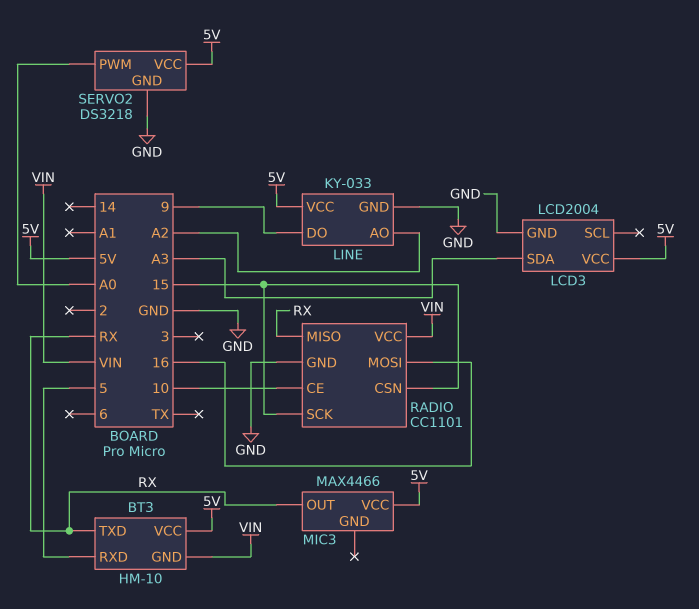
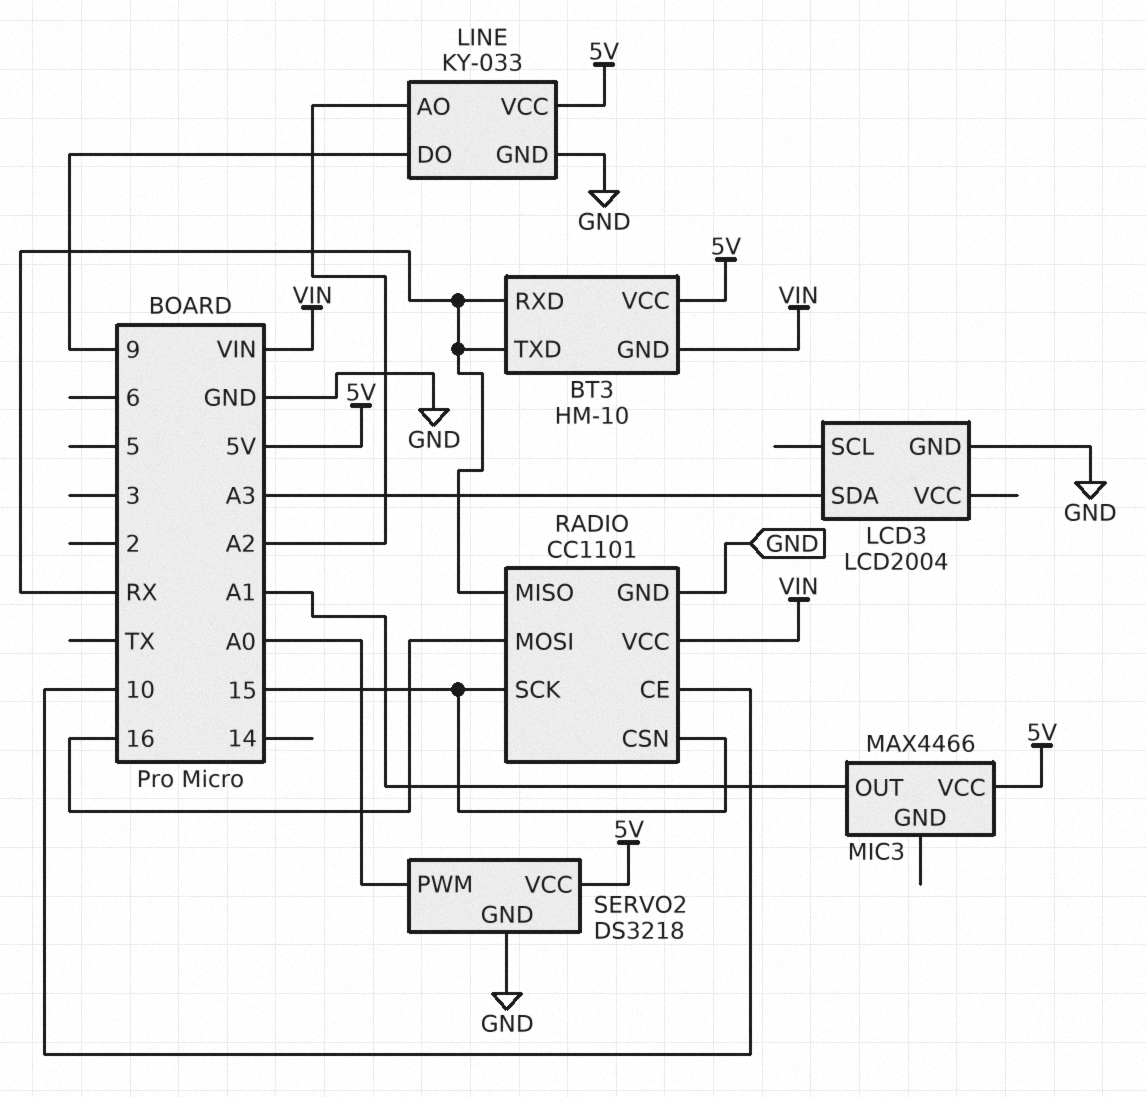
BT3 pin RXD: 5 -> RX
LCD3 pin VCC: 5V -> none
MIC3 pin OUT: RX -> A1

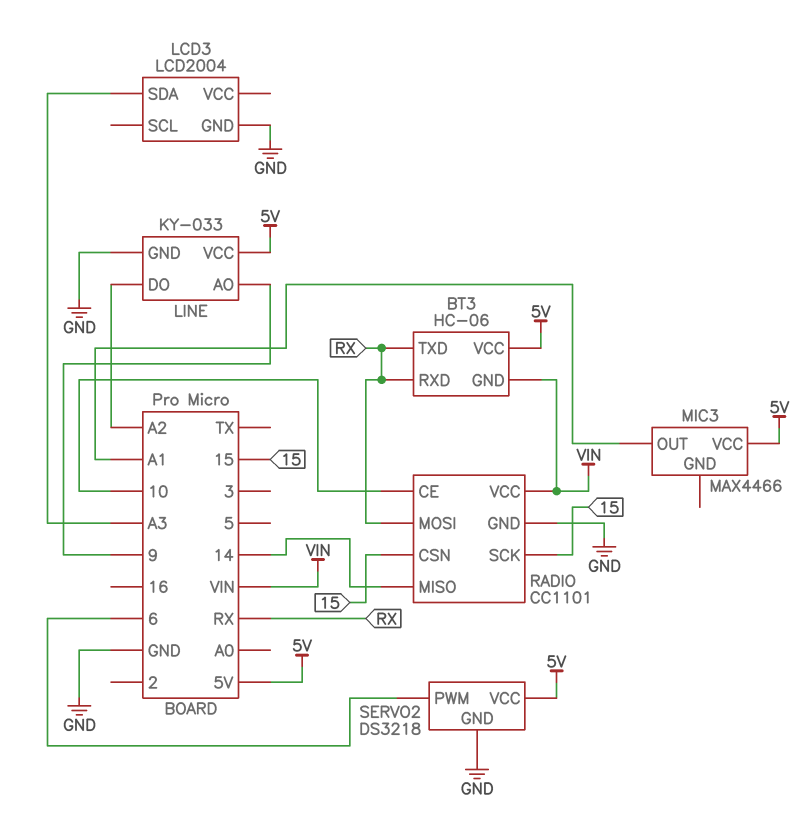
BT3: HM-10 -> HC-06
LINE pin AO: A2 -> 9
LINE pin DO: 9 -> A2
RADIO pin MISO: RX -> 14
RADIO pin MOSI: 16 -> RX
SERVO2 pin PWM: A0 -> 6

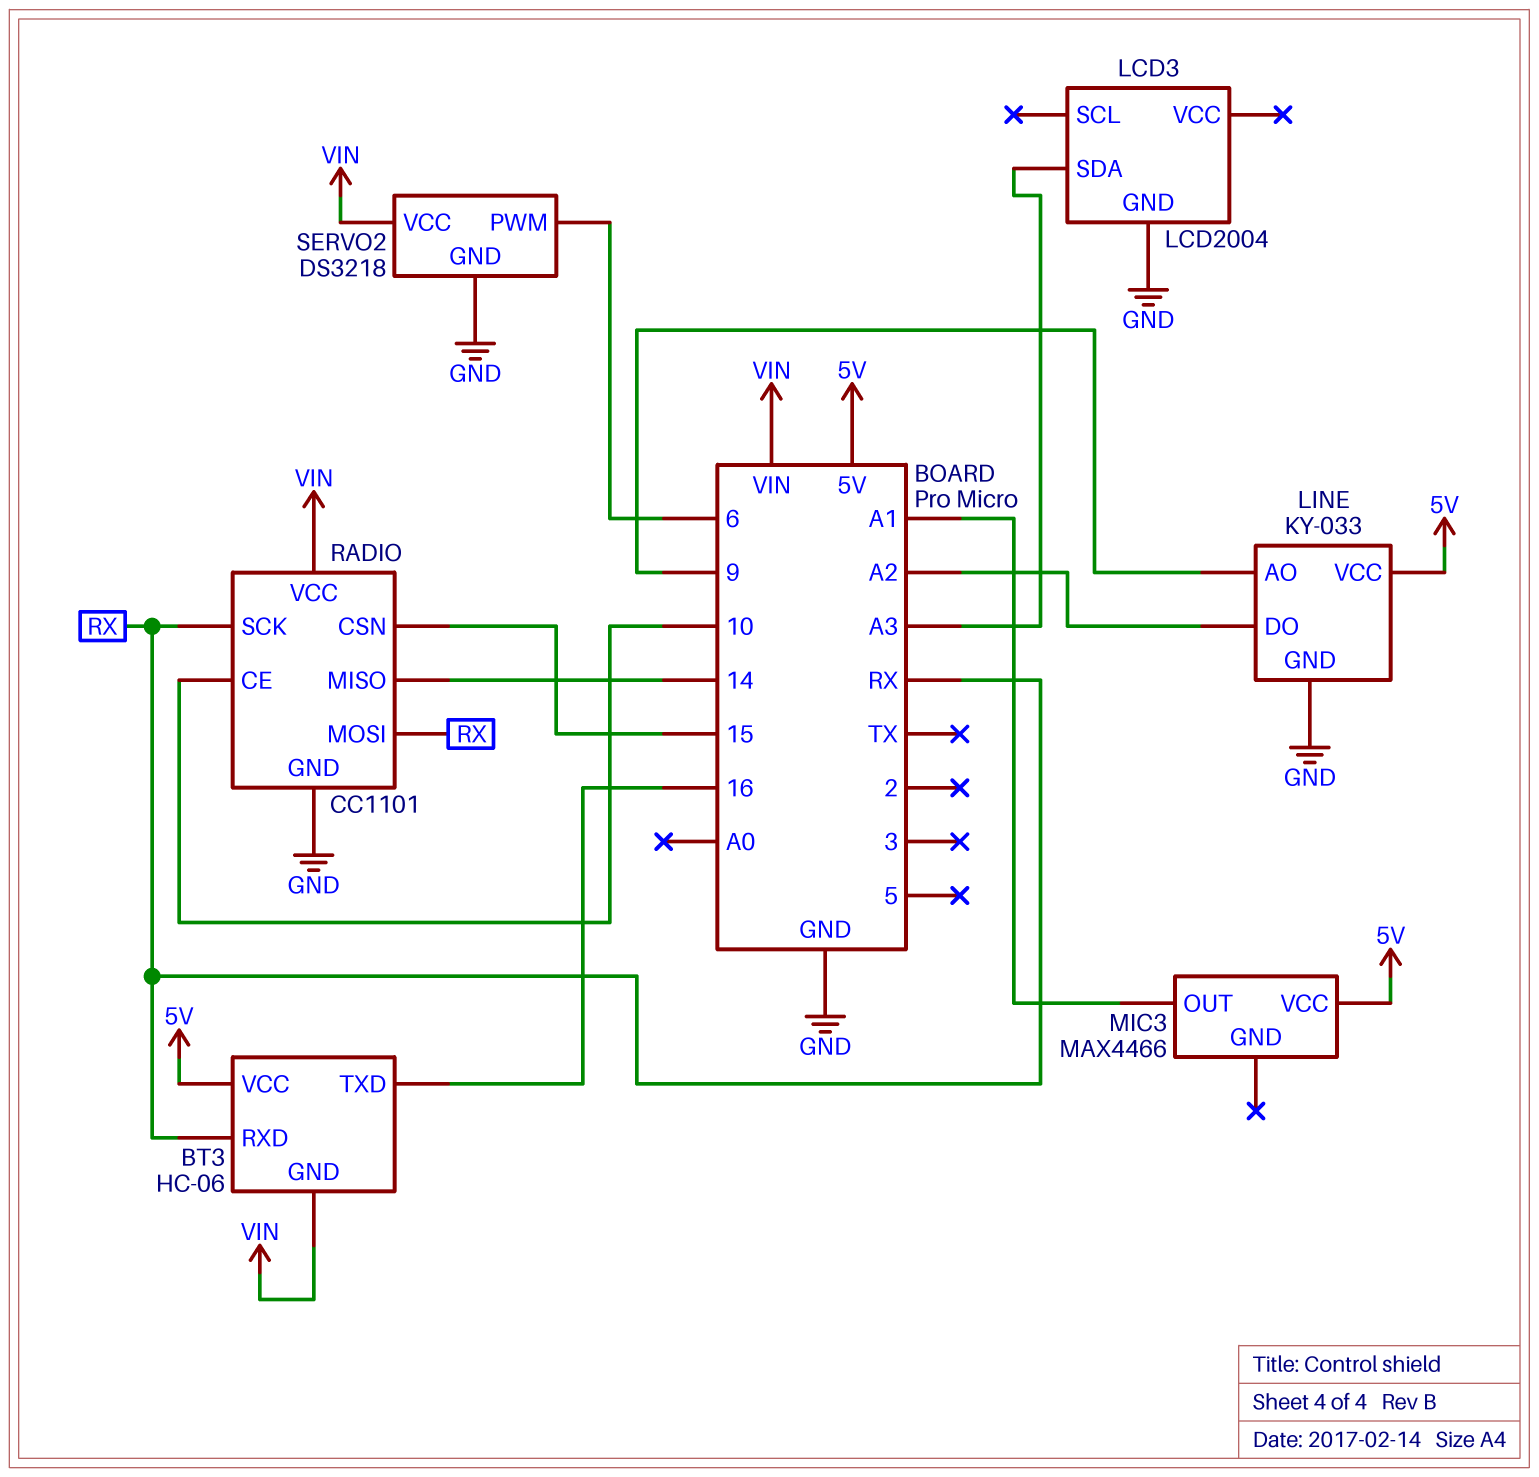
BT3 pin TXD: RX -> 16
RADIO pin SCK: 15 -> RX
SERVO2 pin VCC: 5V -> VIN

